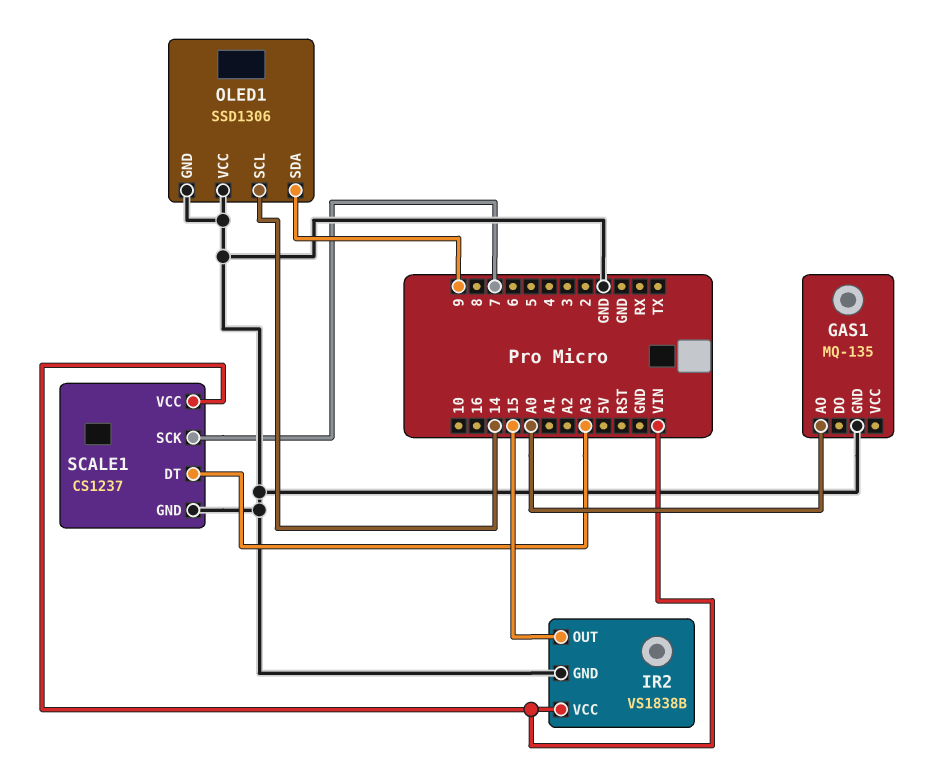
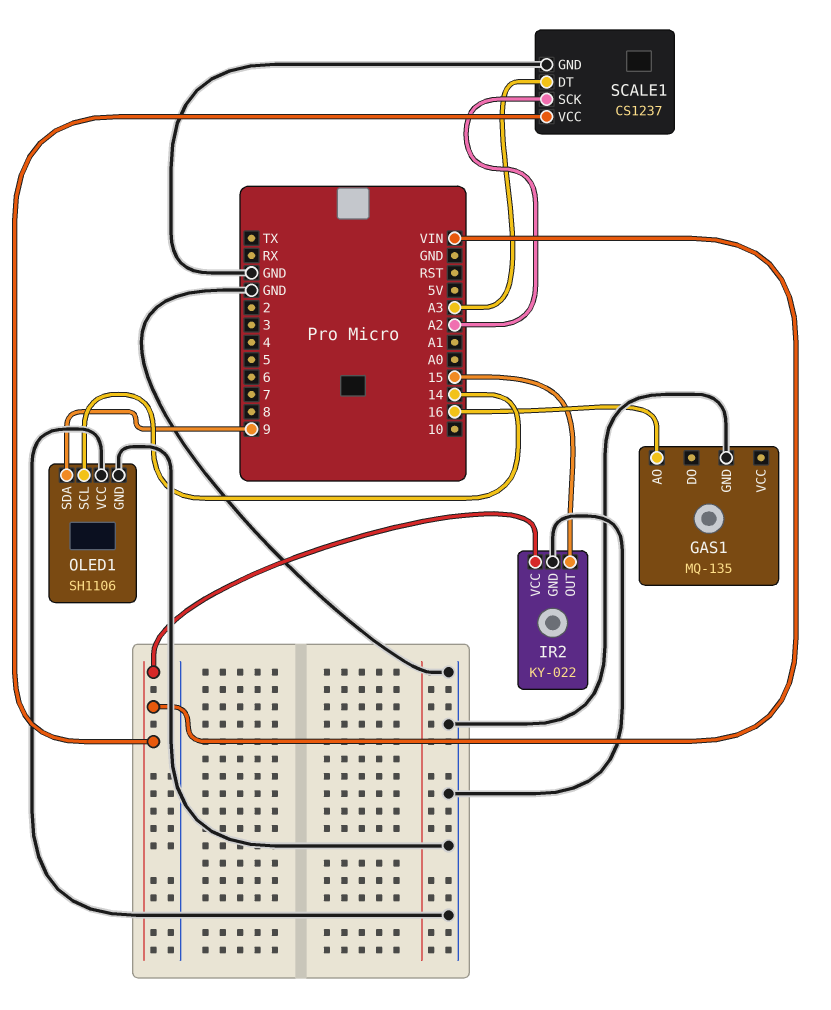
GAS1 pin AO: A0 -> 16
IR2: VS1838B -> KY-022
OLED1: SSD1306 -> SH1106
SCALE1 pin SCK: 7 -> A2

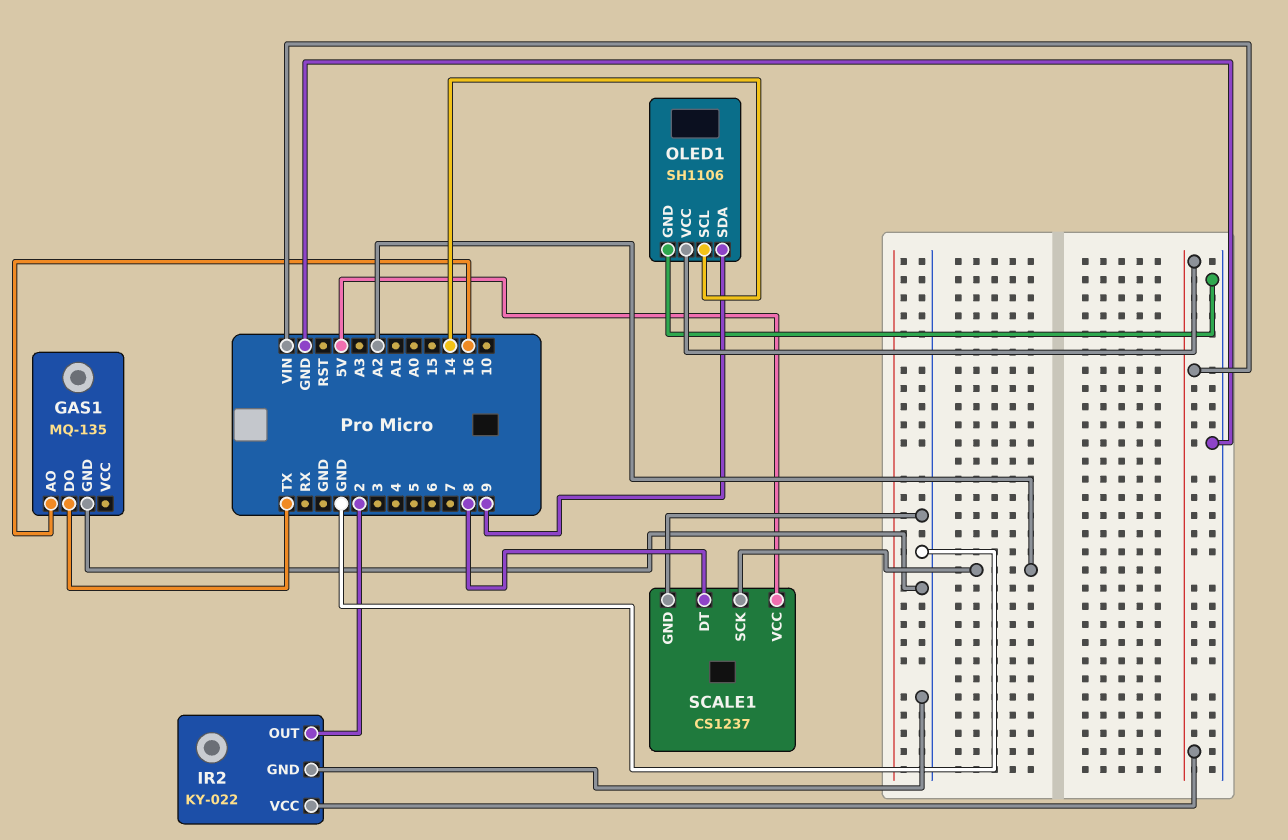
GAS1 pin DO: none -> TX
IR2 pin OUT: 15 -> 2
OLED1 pin VCC: GND -> VIN
SCALE1 pin DT: A3 -> 8
SCALE1 pin VCC: VIN -> 5V

